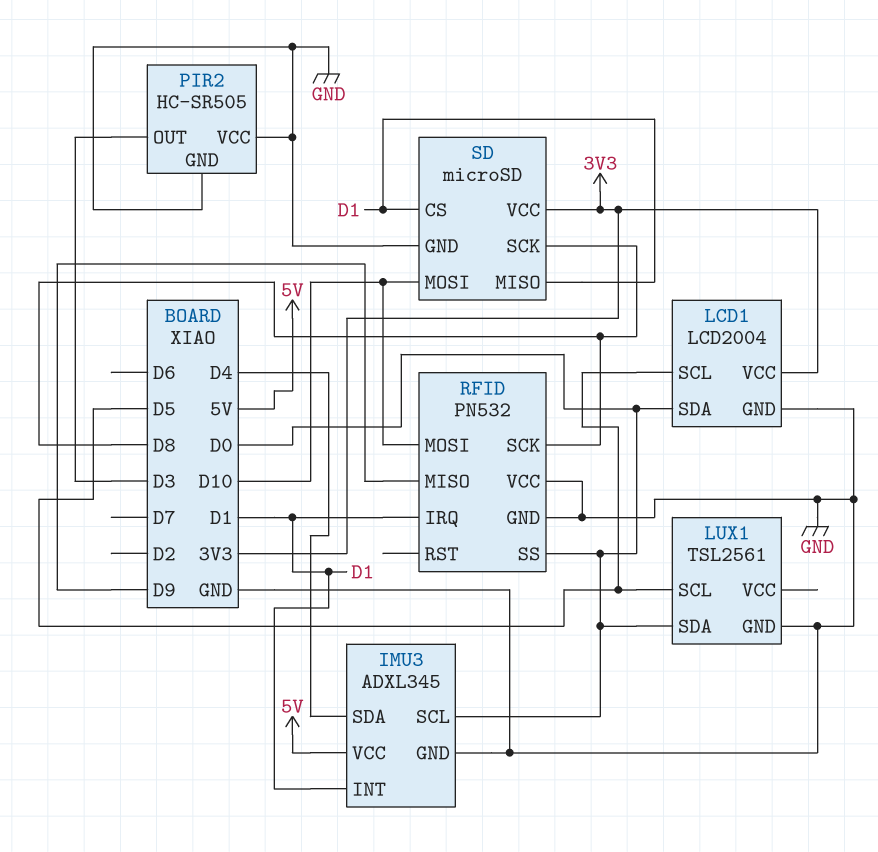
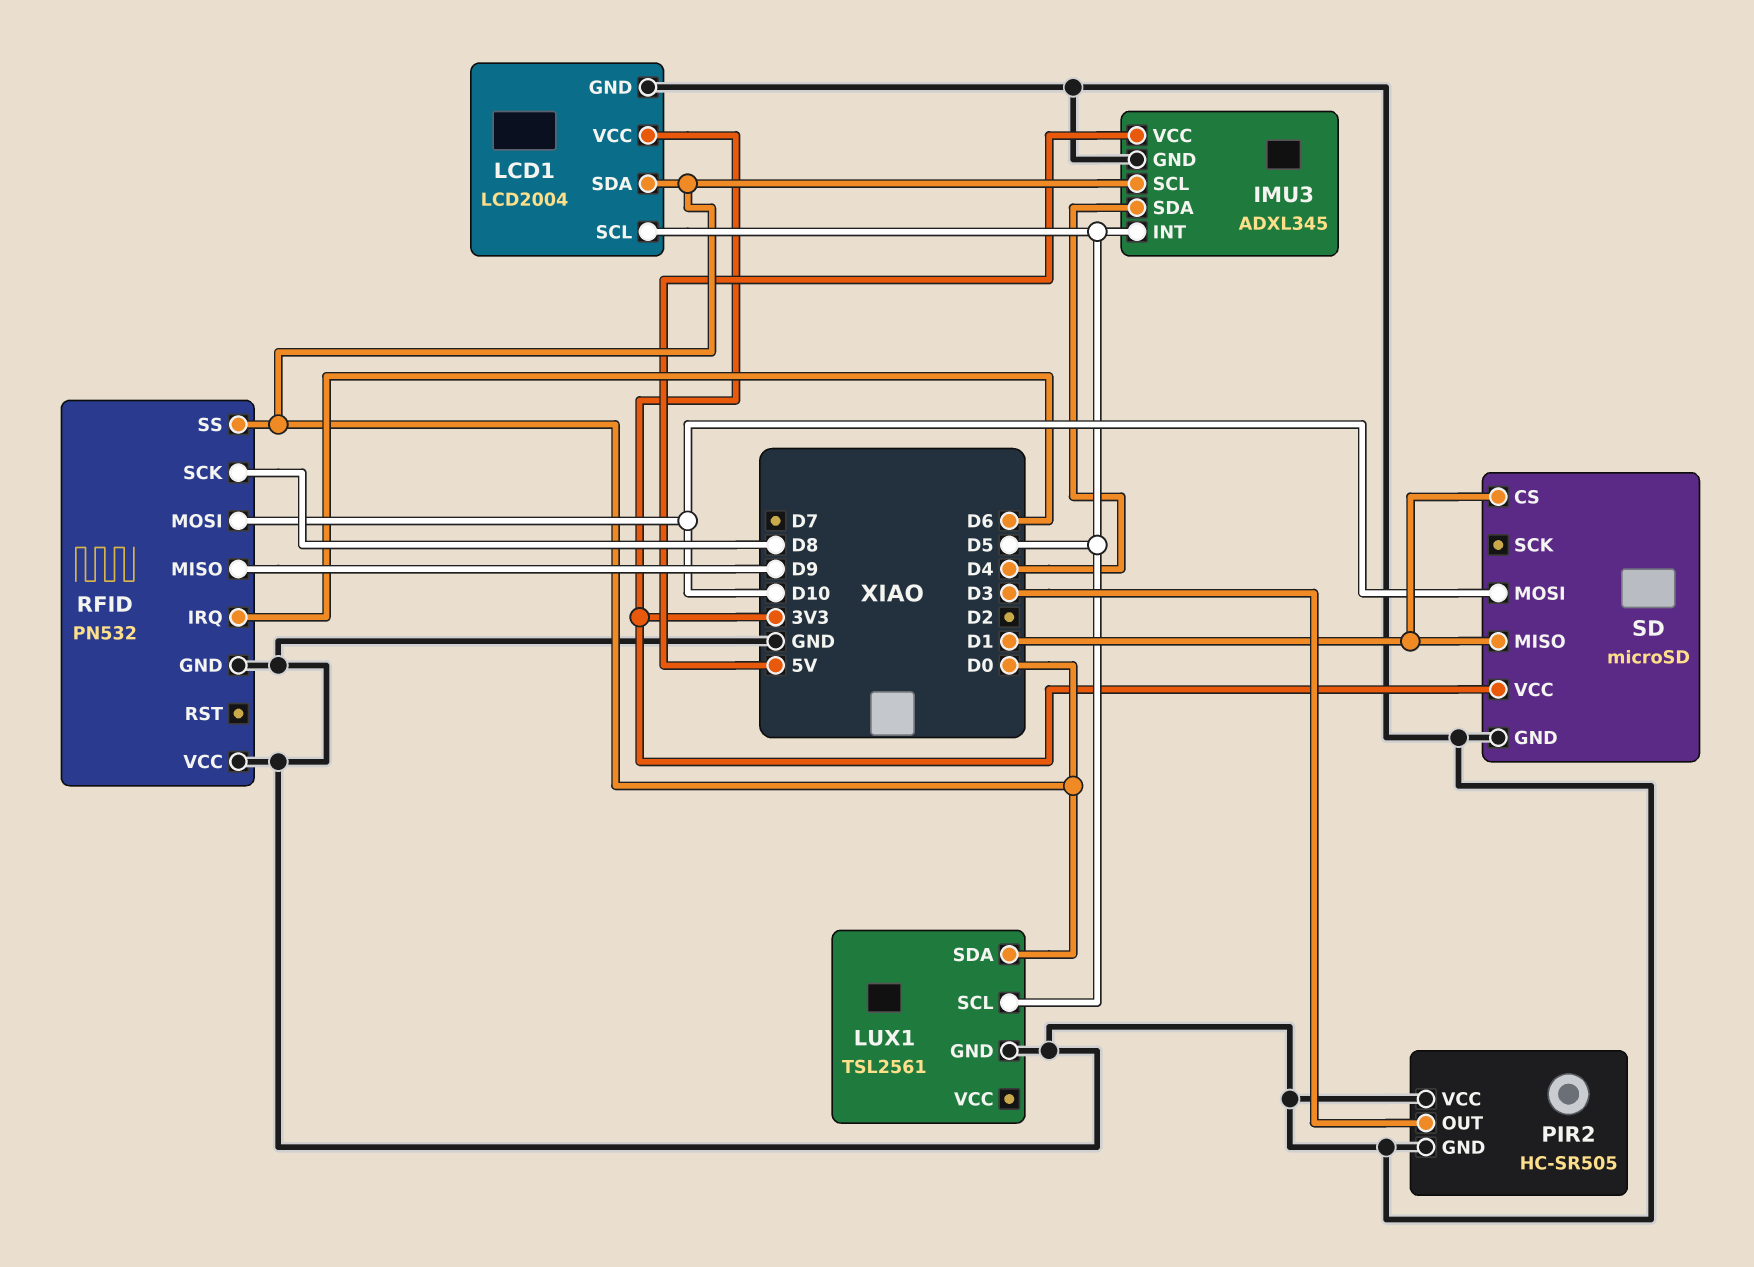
IMU3 pin INT: D1 -> D5
RFID pin IRQ: D1 -> D6
SD pin SCK: D8 -> none

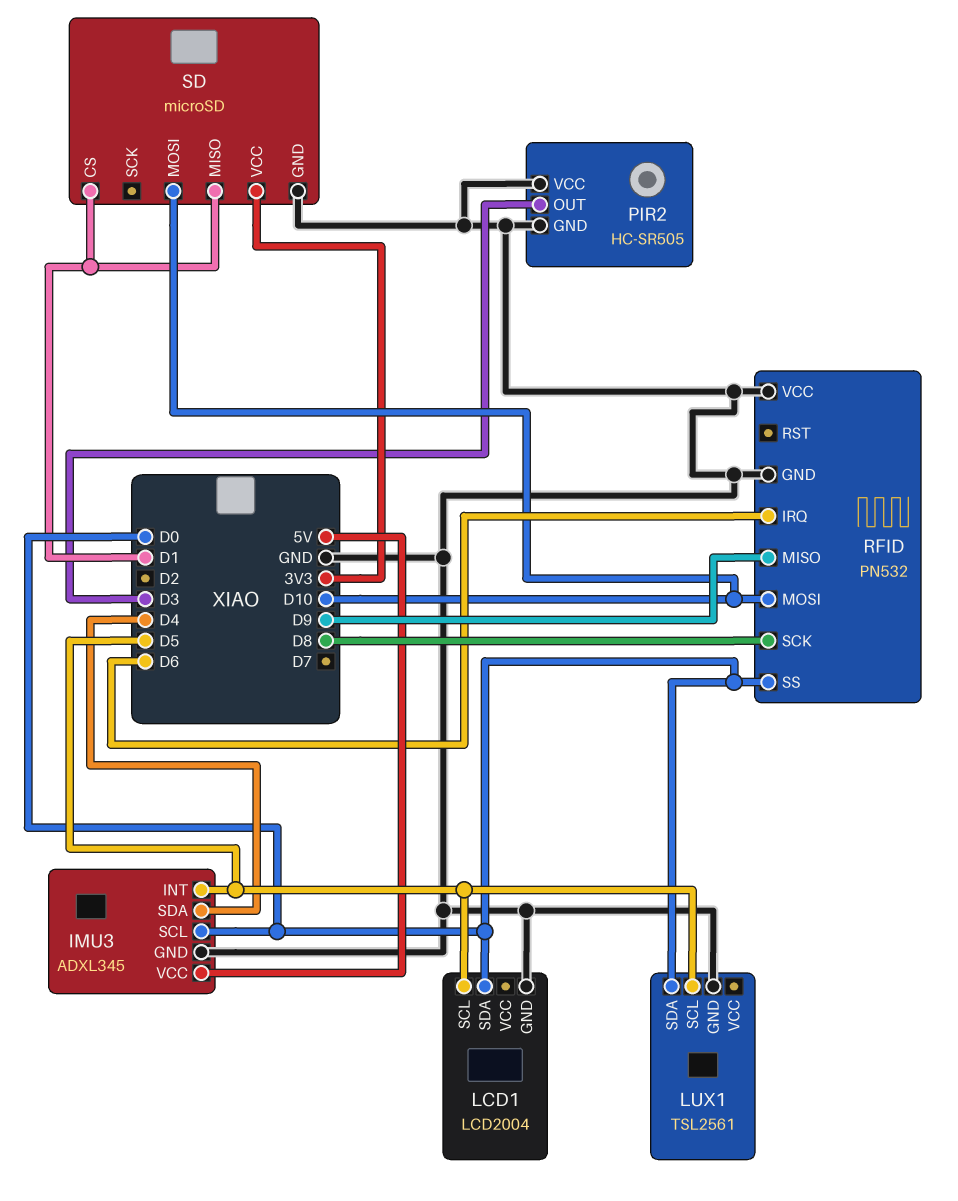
LCD1 pin VCC: 3V3 -> none

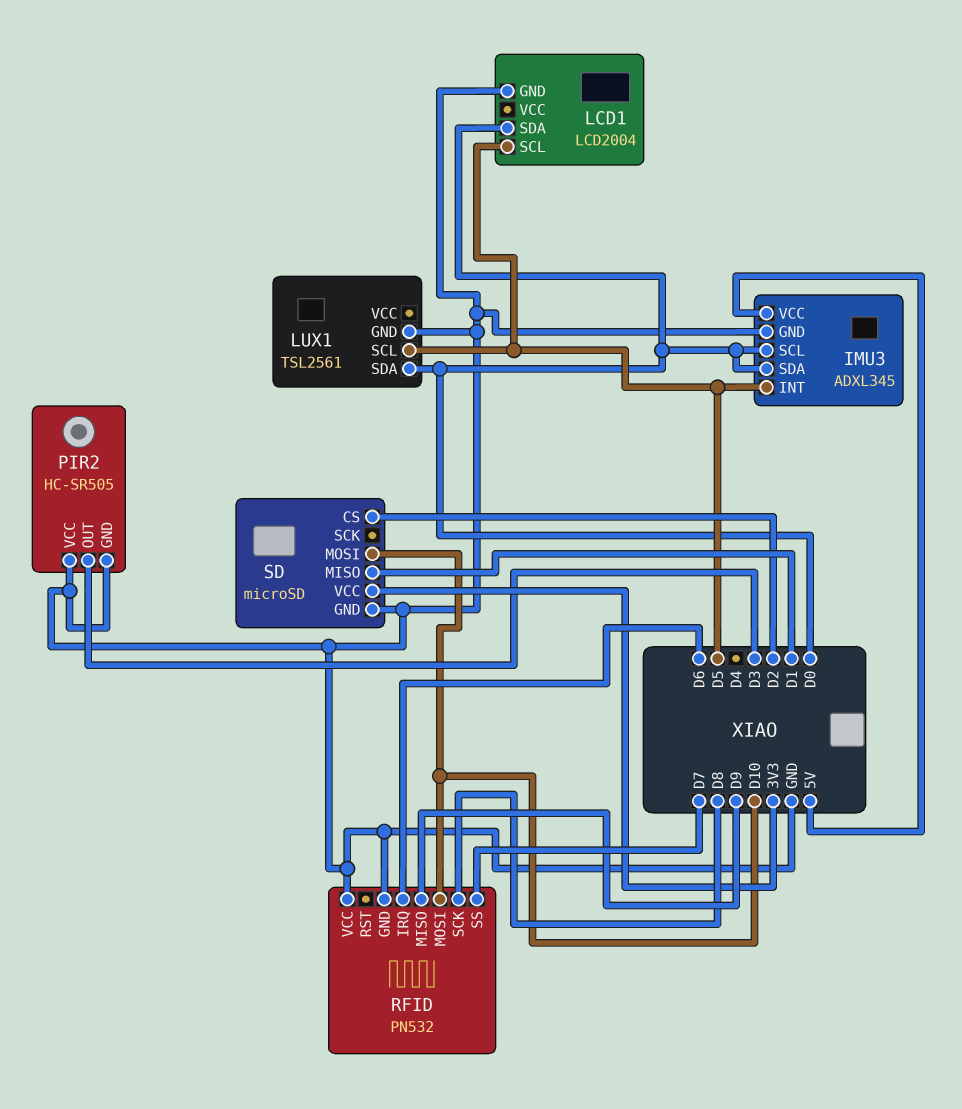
IMU3 pin SDA: D4 -> D0
RFID pin SS: D0 -> D7
SD pin CS: D1 -> D2

